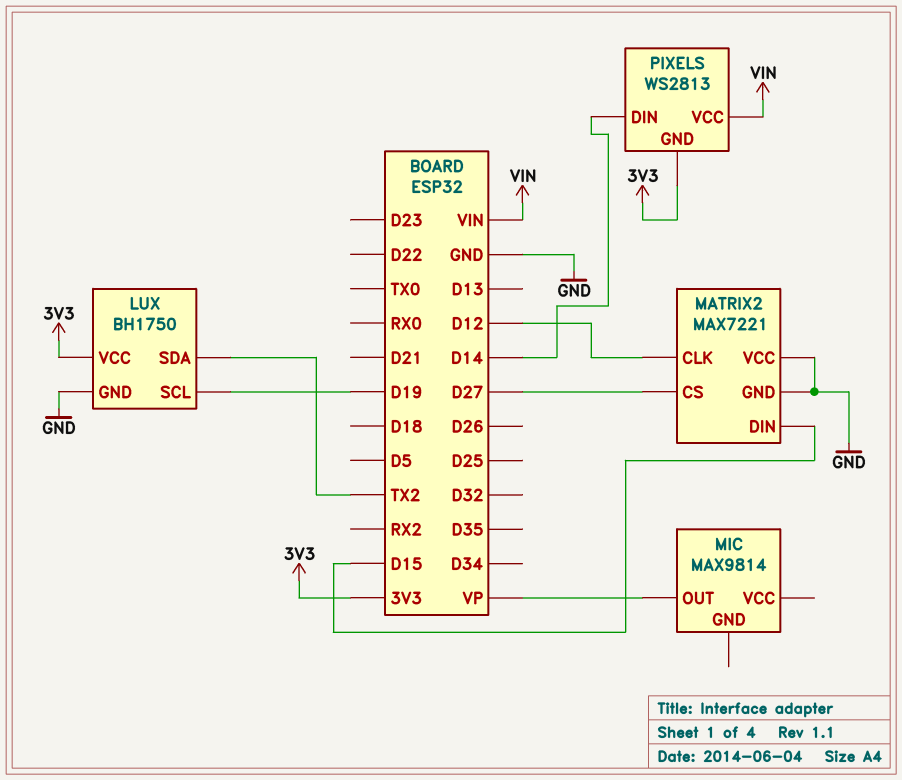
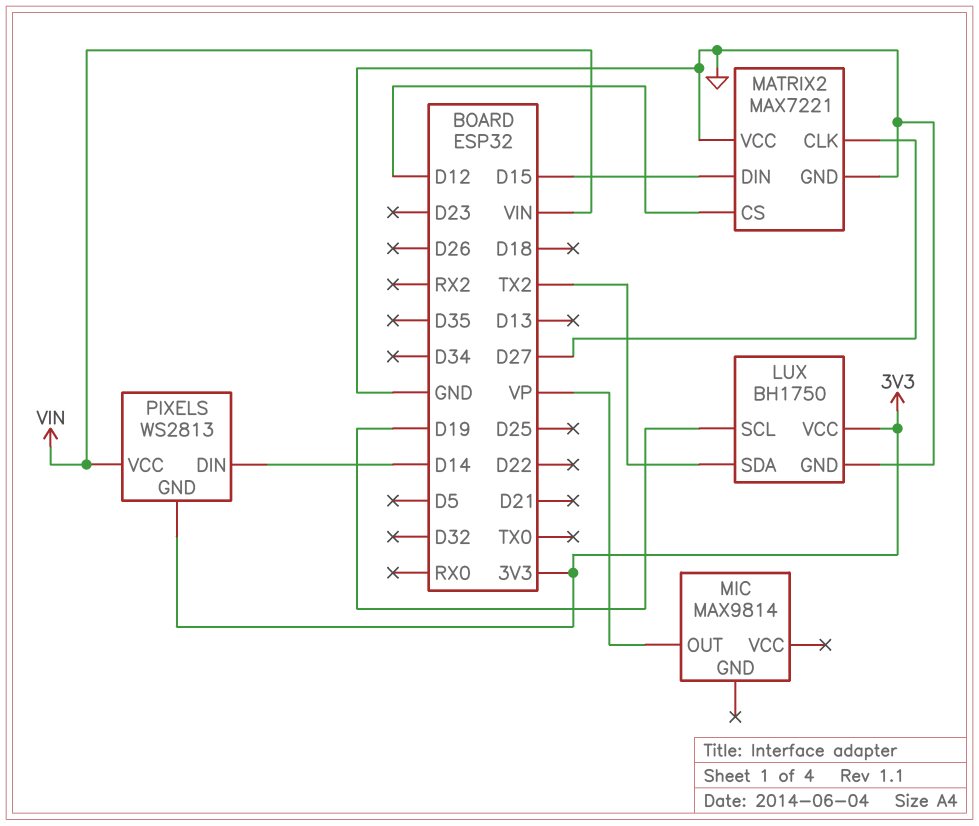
MATRIX2 pin CLK: D12 -> D27
MATRIX2 pin CS: D27 -> D12

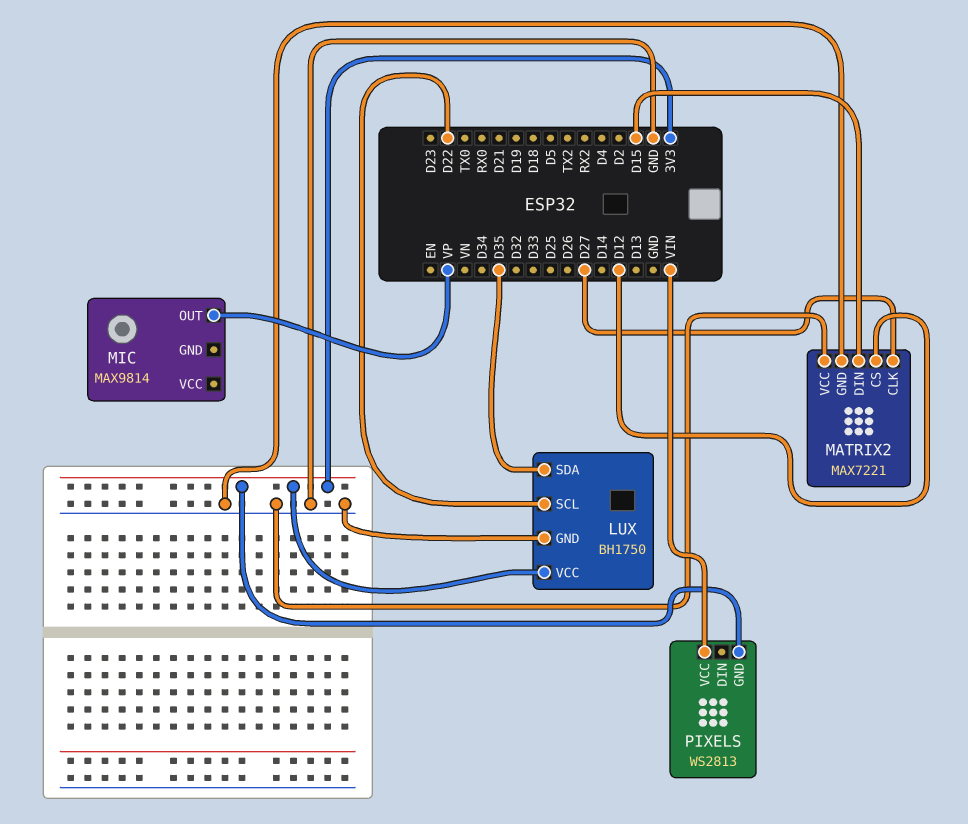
LUX pin SCL: D19 -> D22
LUX pin SDA: TX2 -> D35
PIXELS pin DIN: D14 -> none

